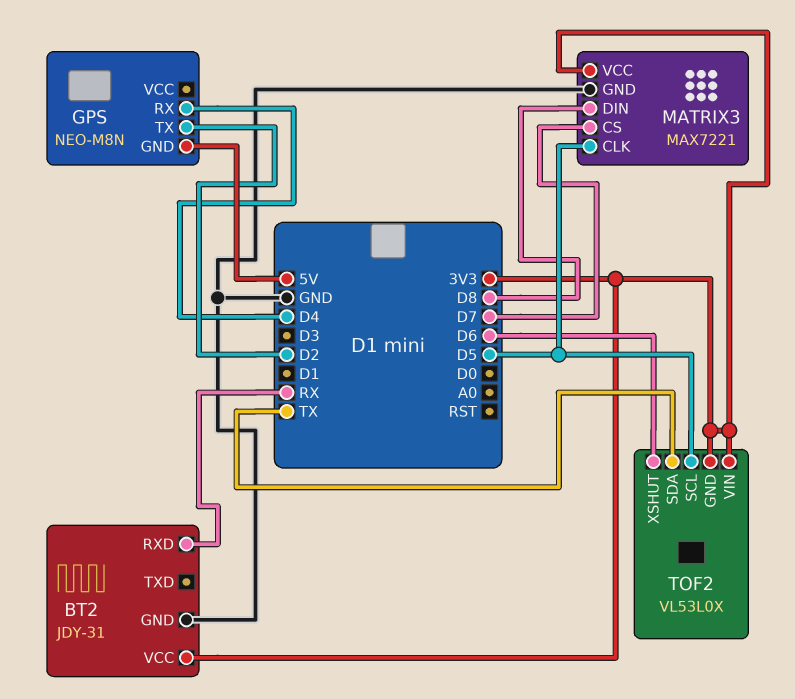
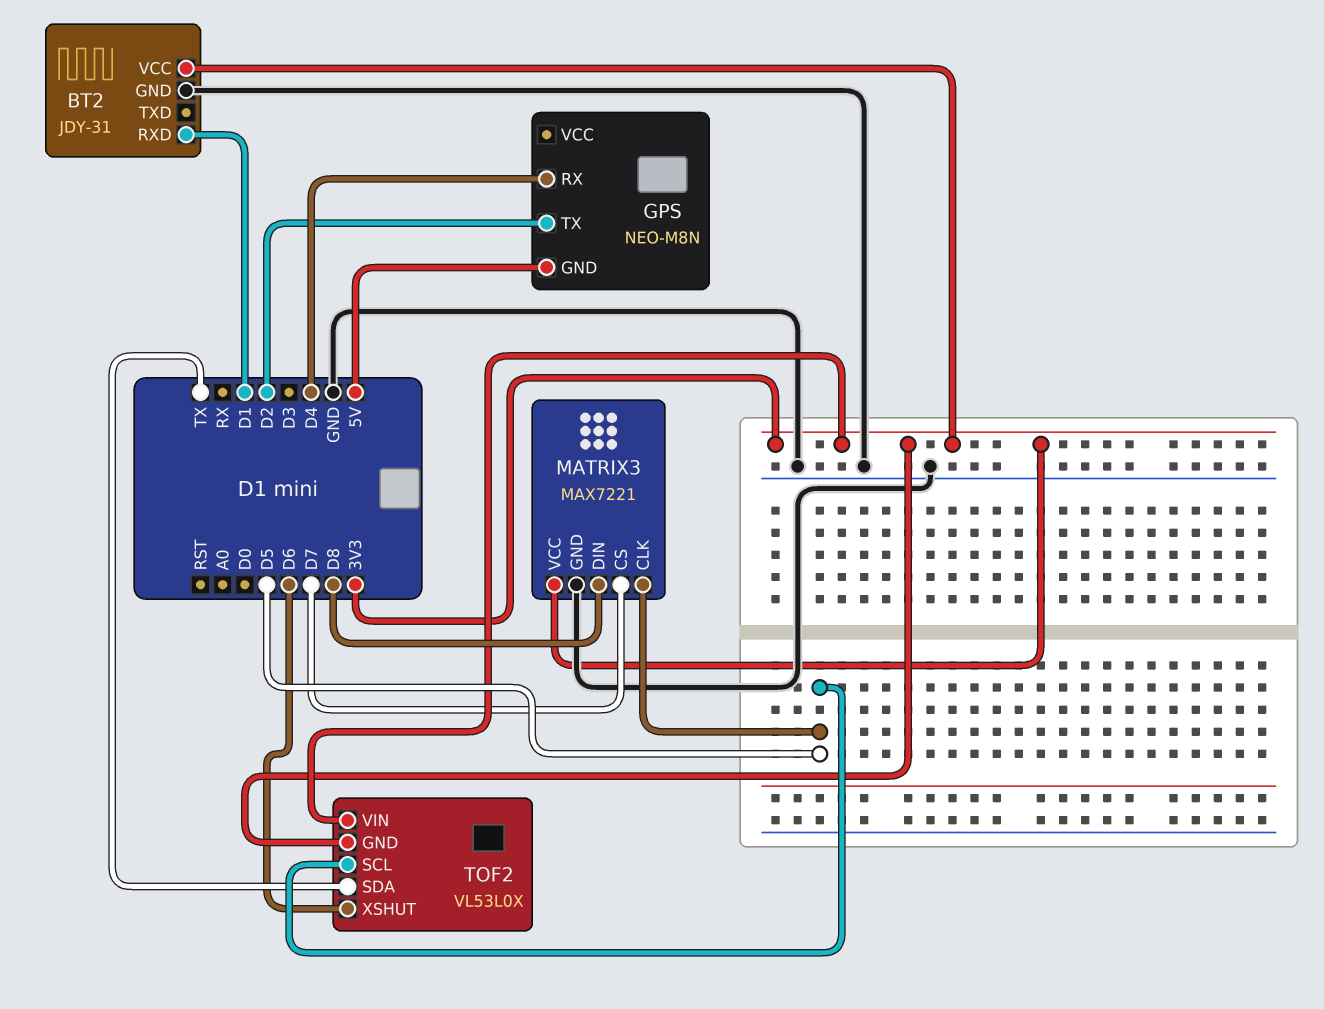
BT2 pin RXD: RX -> D1

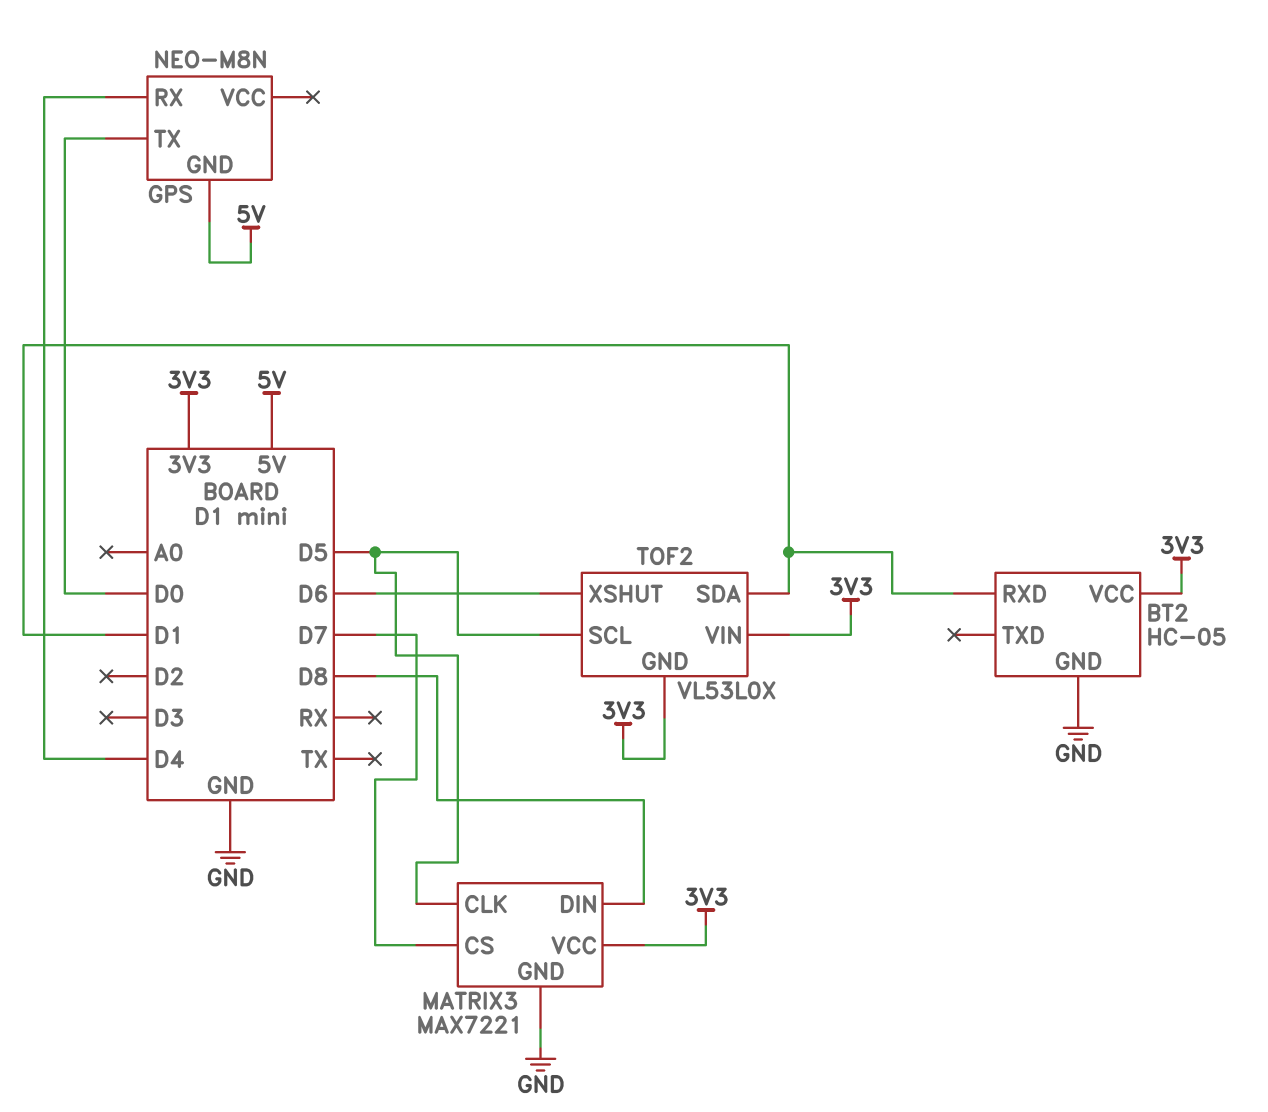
BT2: JDY-31 -> HC-05
GPS pin TX: D2 -> D0
TOF2 pin SDA: TX -> D1

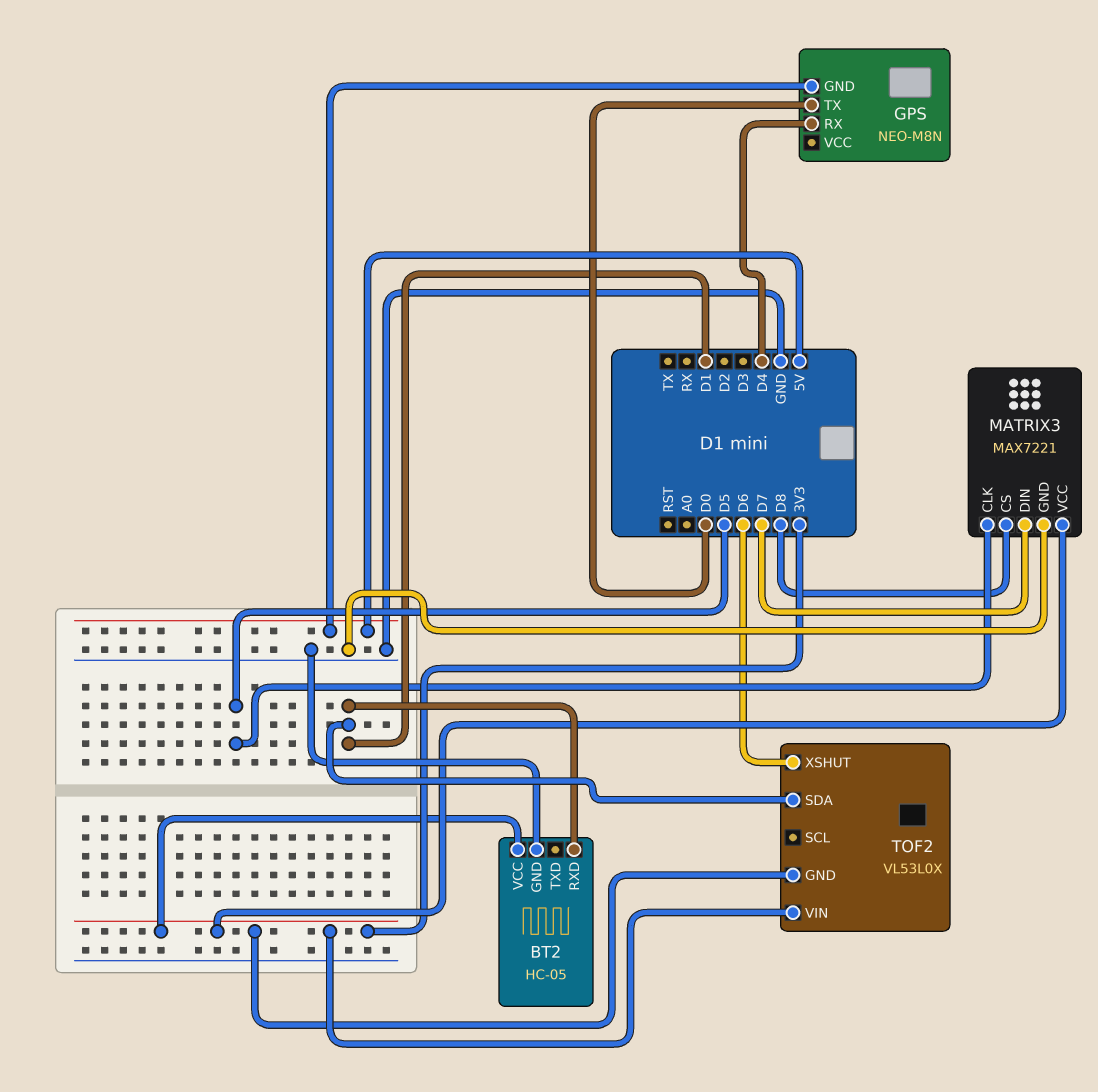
MATRIX3 pin CS: D7 -> D8
MATRIX3 pin DIN: D8 -> D7
TOF2 pin SCL: D5 -> none

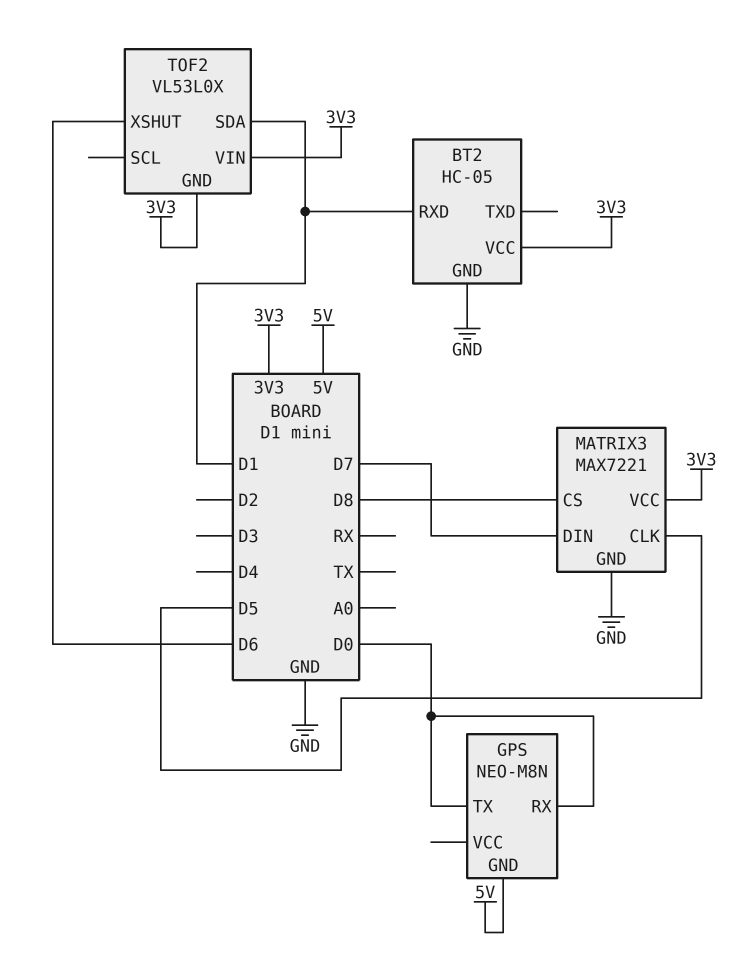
GPS pin RX: D4 -> D0

